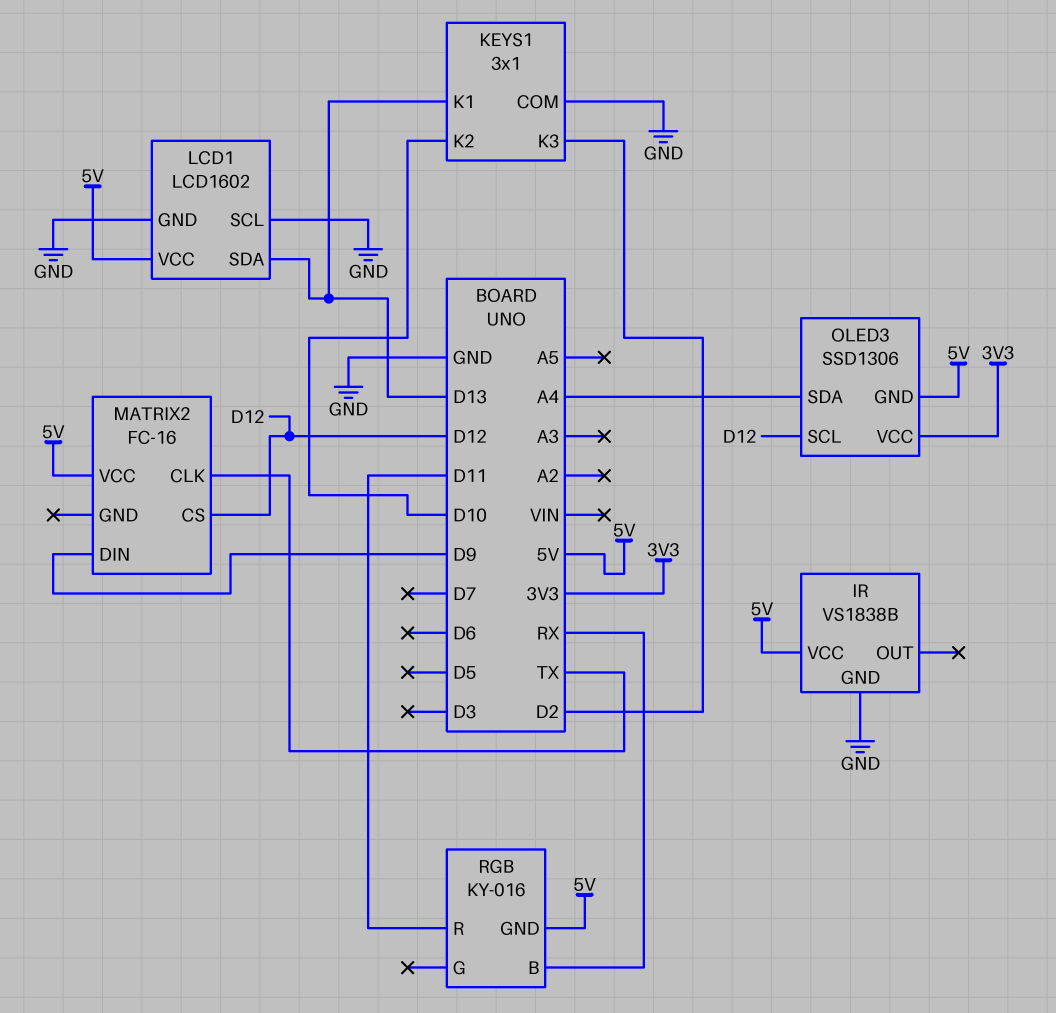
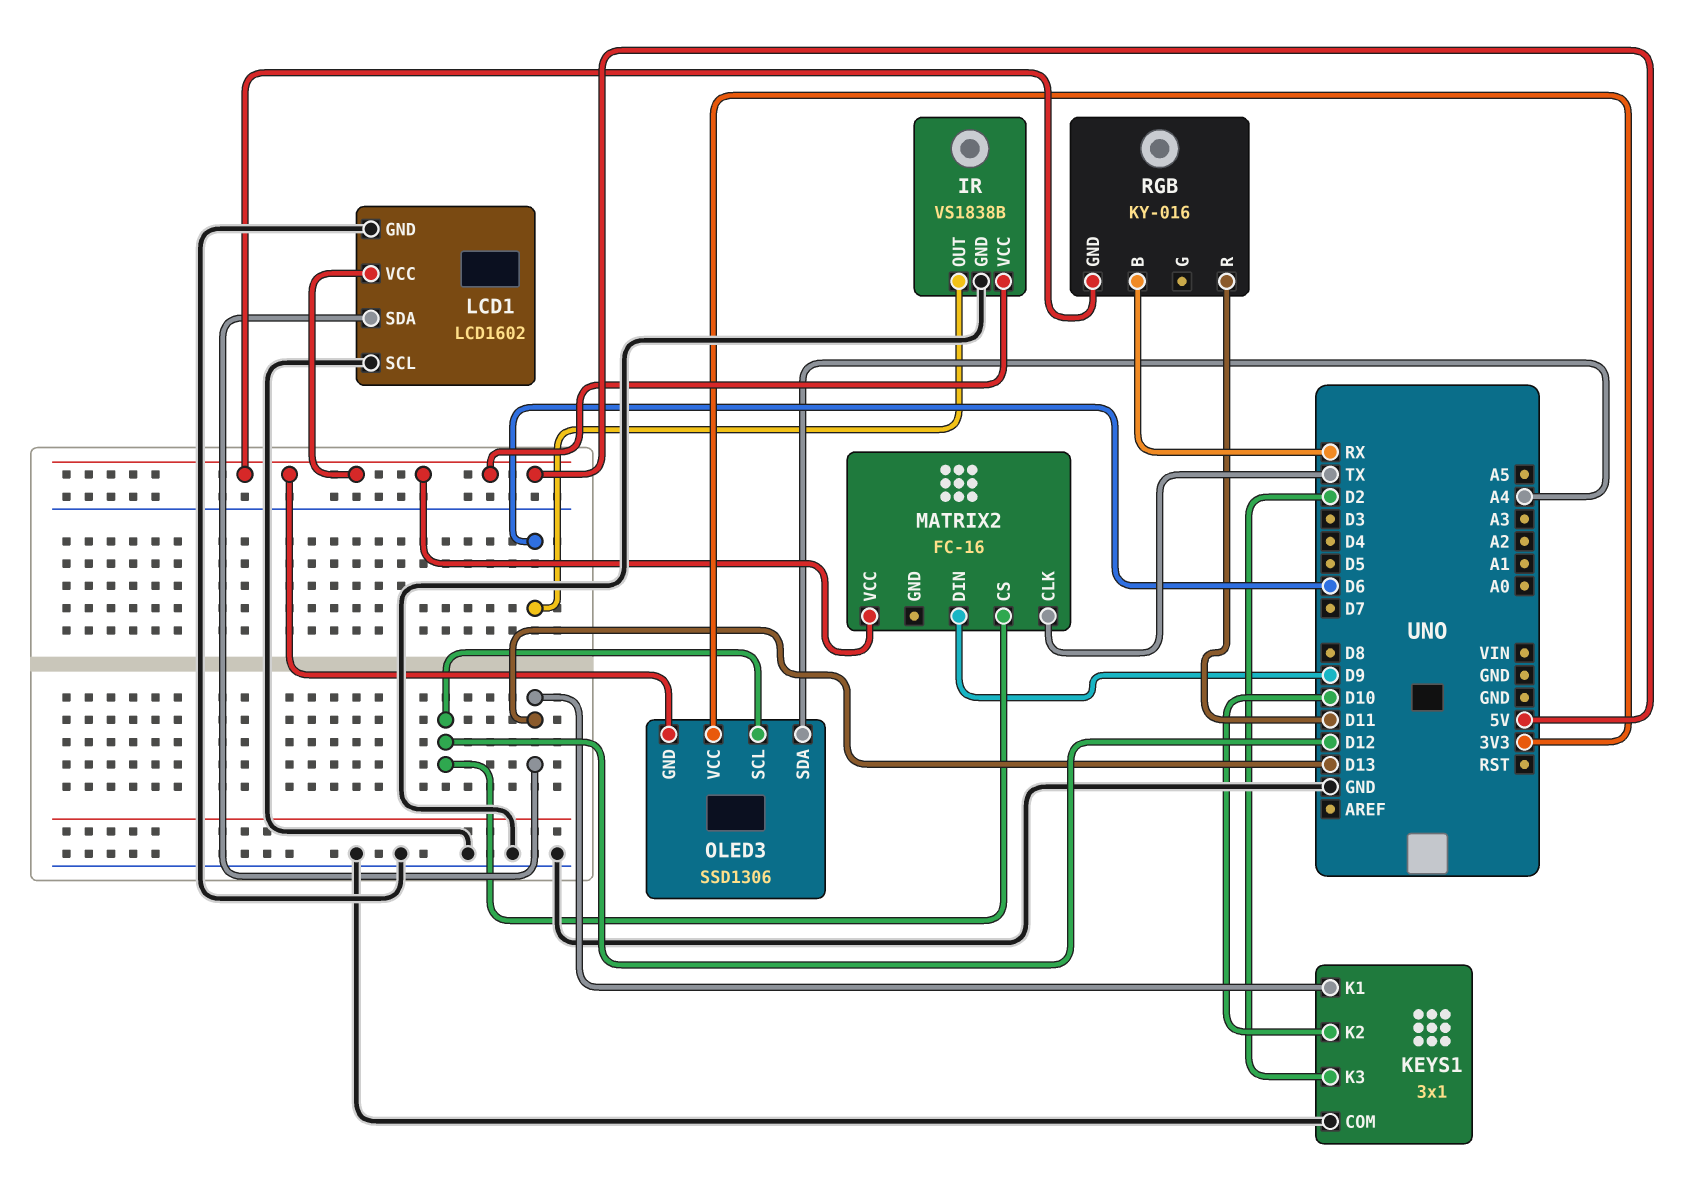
IR pin OUT: none -> D6

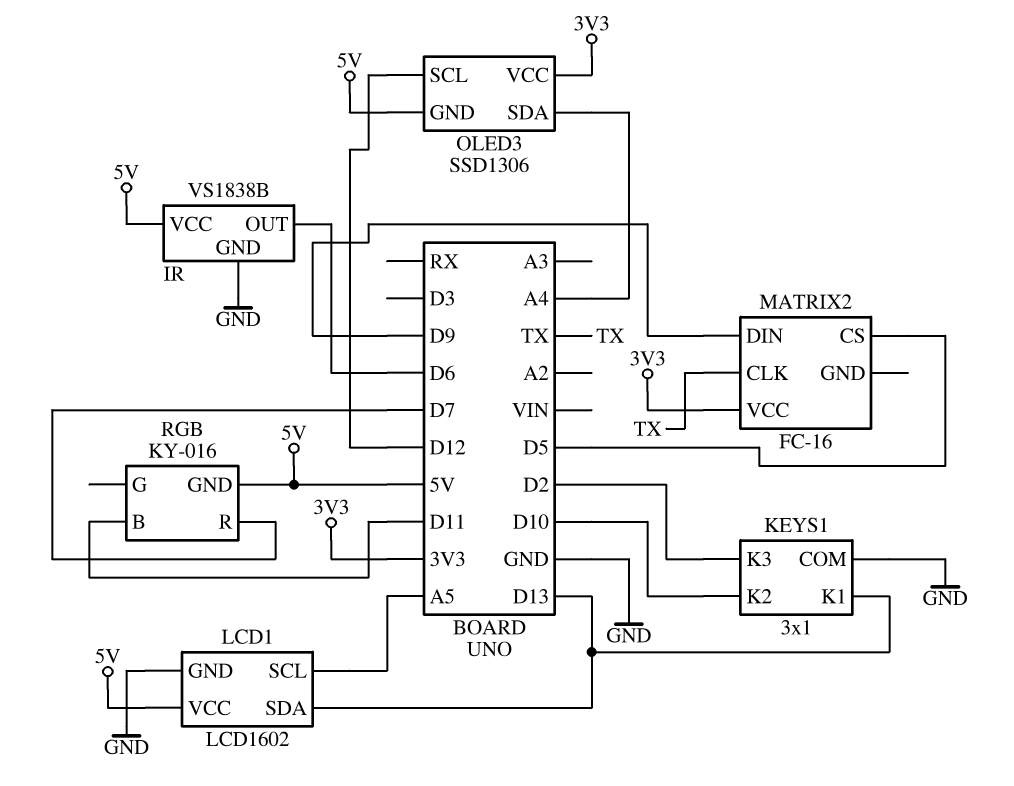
LCD1 pin SCL: GND -> A5
MATRIX2 pin CS: D12 -> D5
MATRIX2 pin VCC: 5V -> 3V3
RGB pin B: RX -> D11
RGB pin R: D11 -> D7

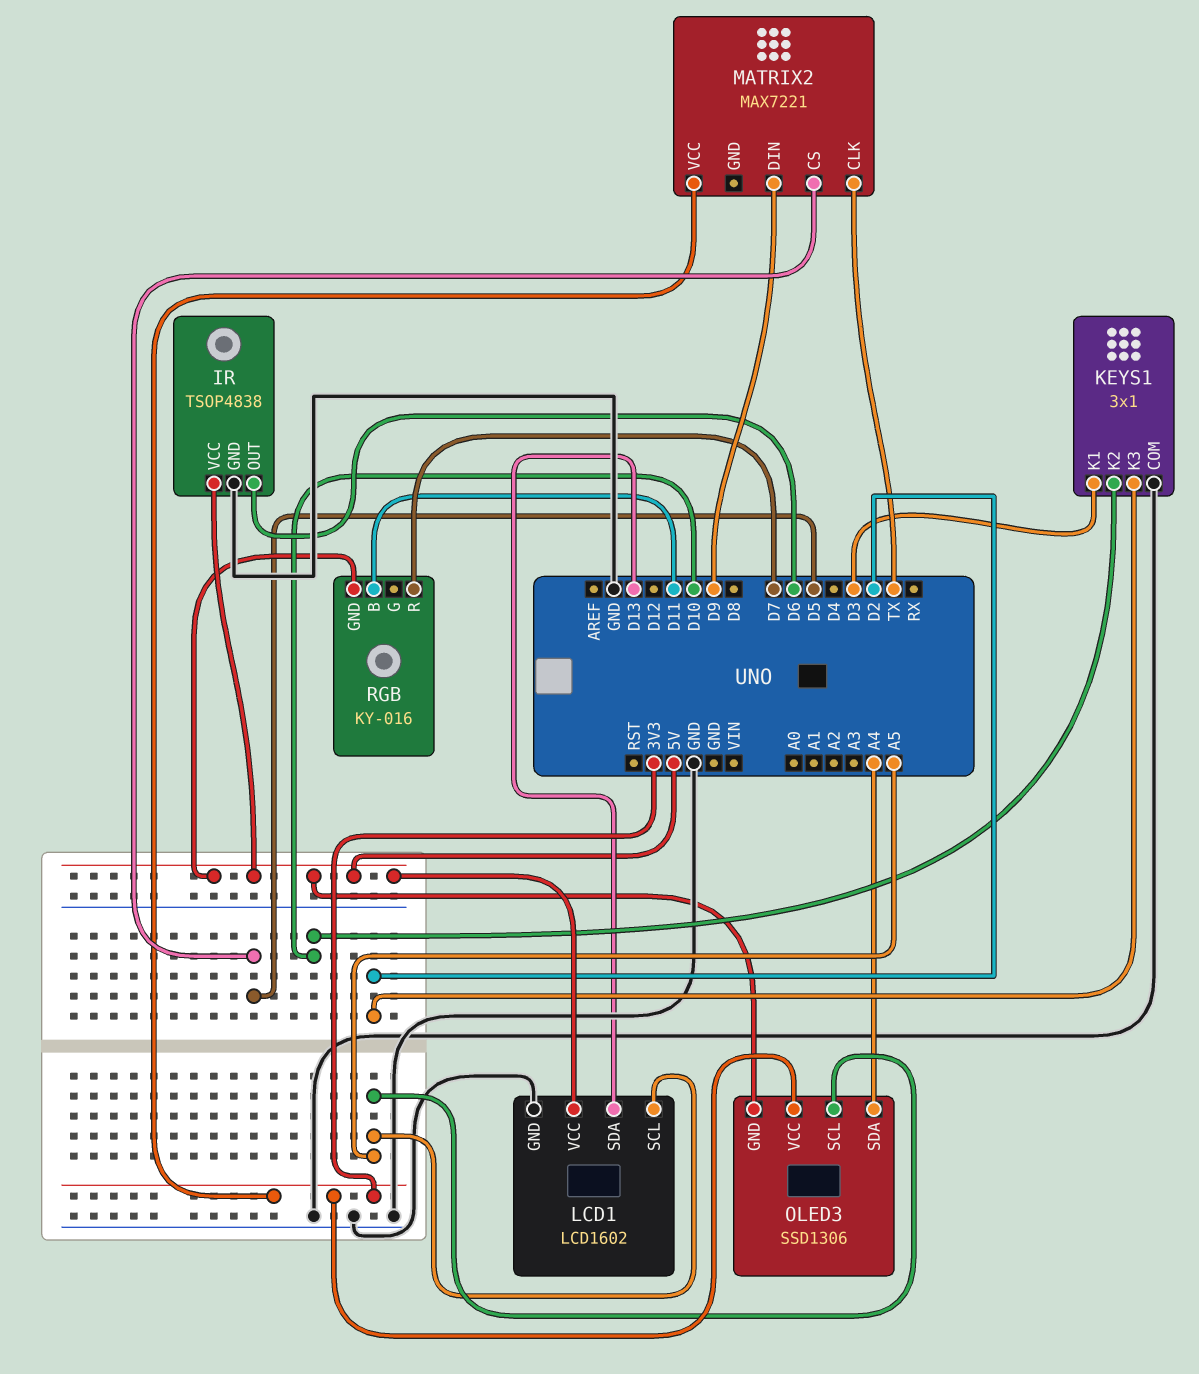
IR: VS1838B -> TSOP4838
KEYS1 pin K1: D13 -> D3
MATRIX2: FC-16 -> MAX7221
OLED3 pin SCL: D12 -> A5

